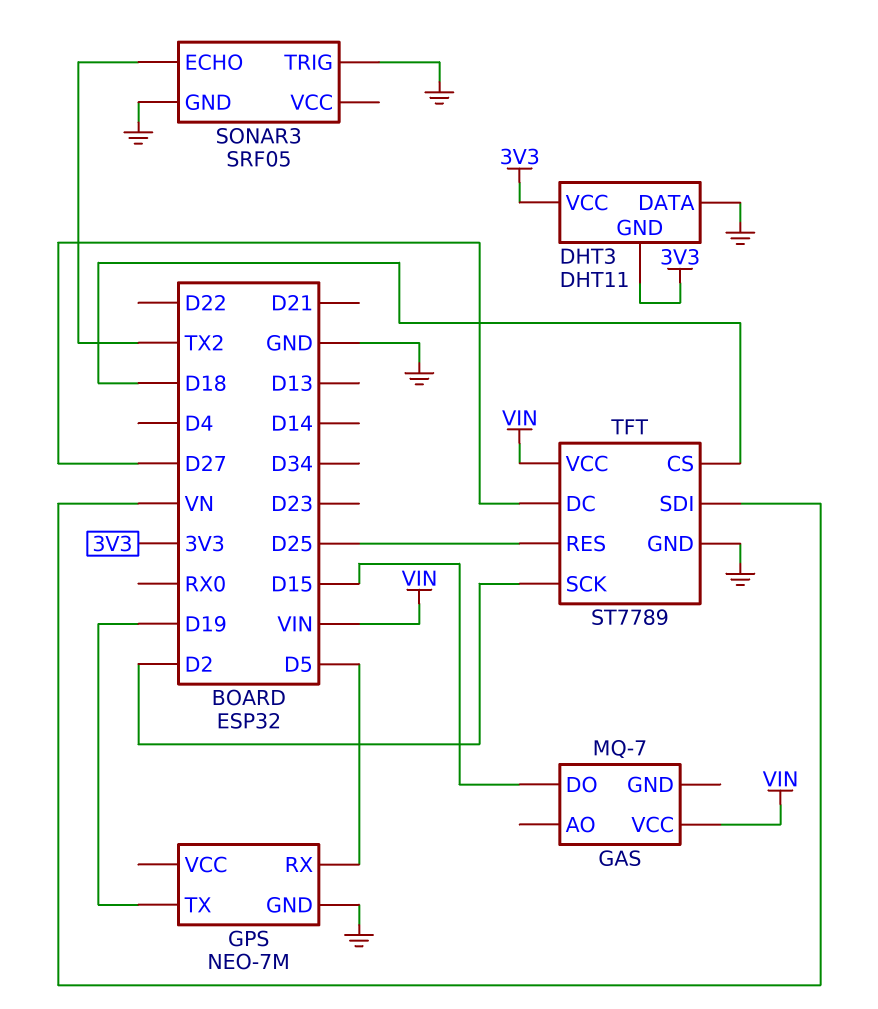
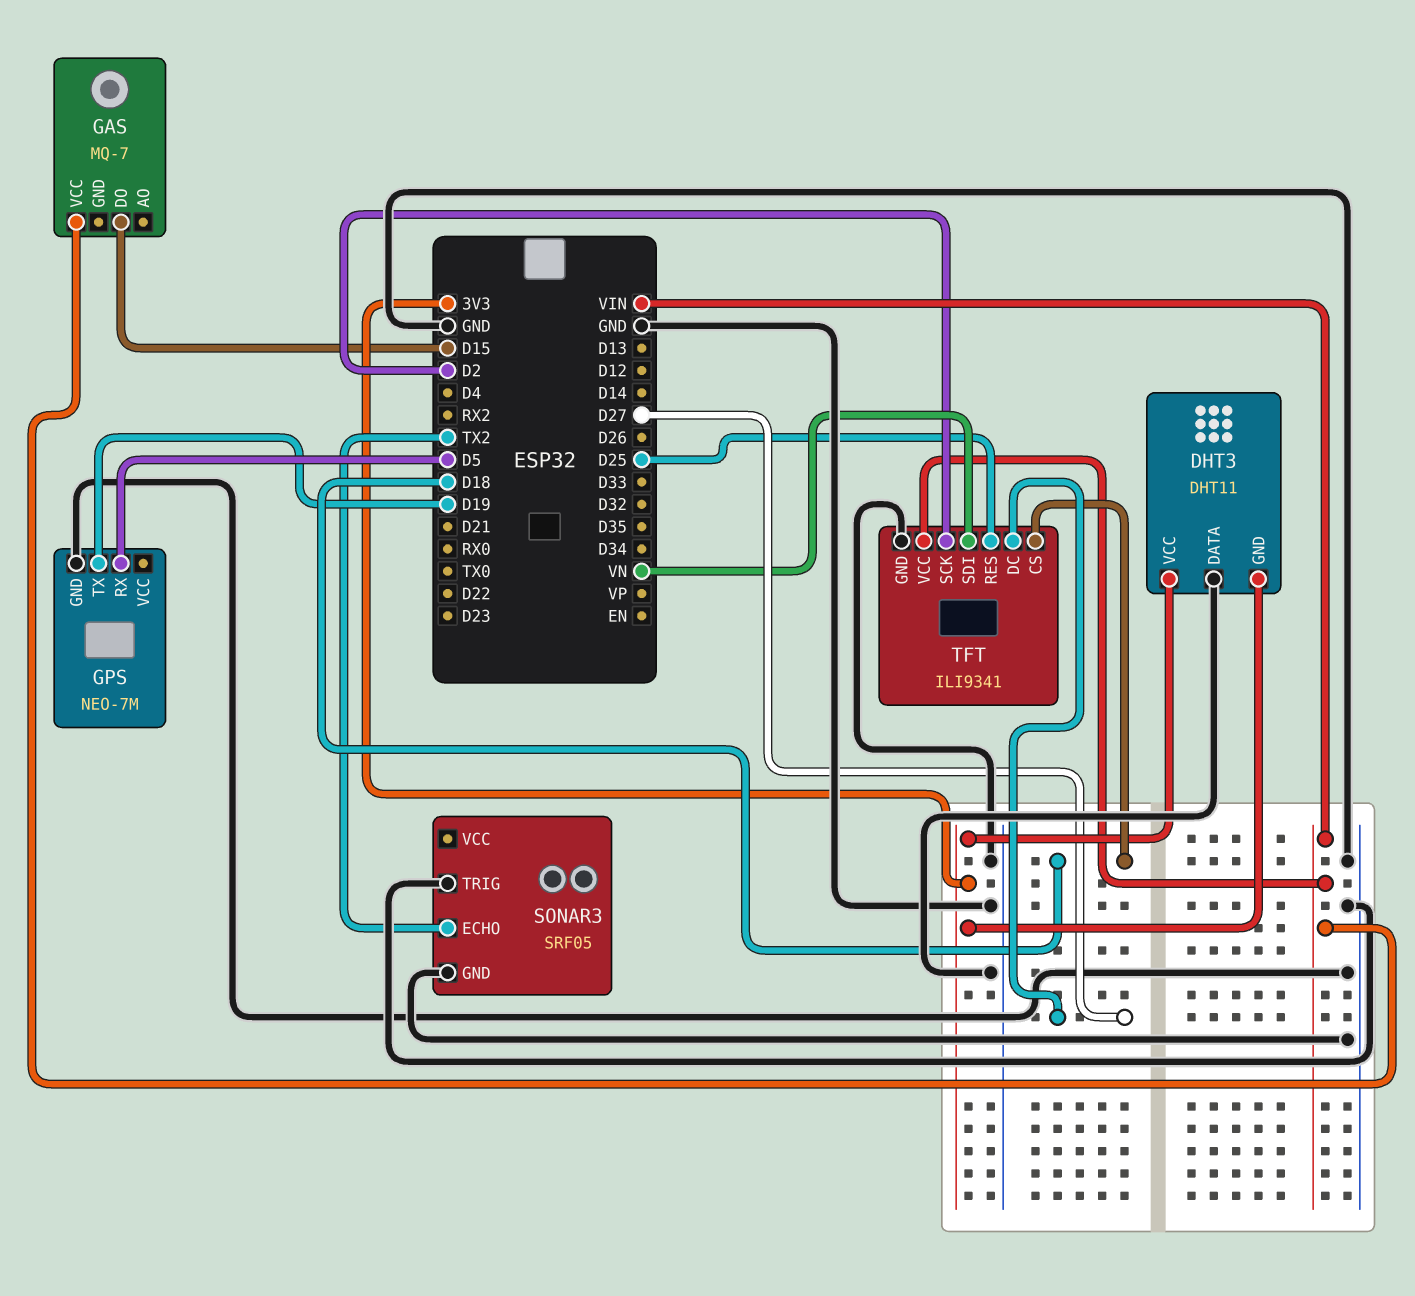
TFT: ST7789 -> ILI9341

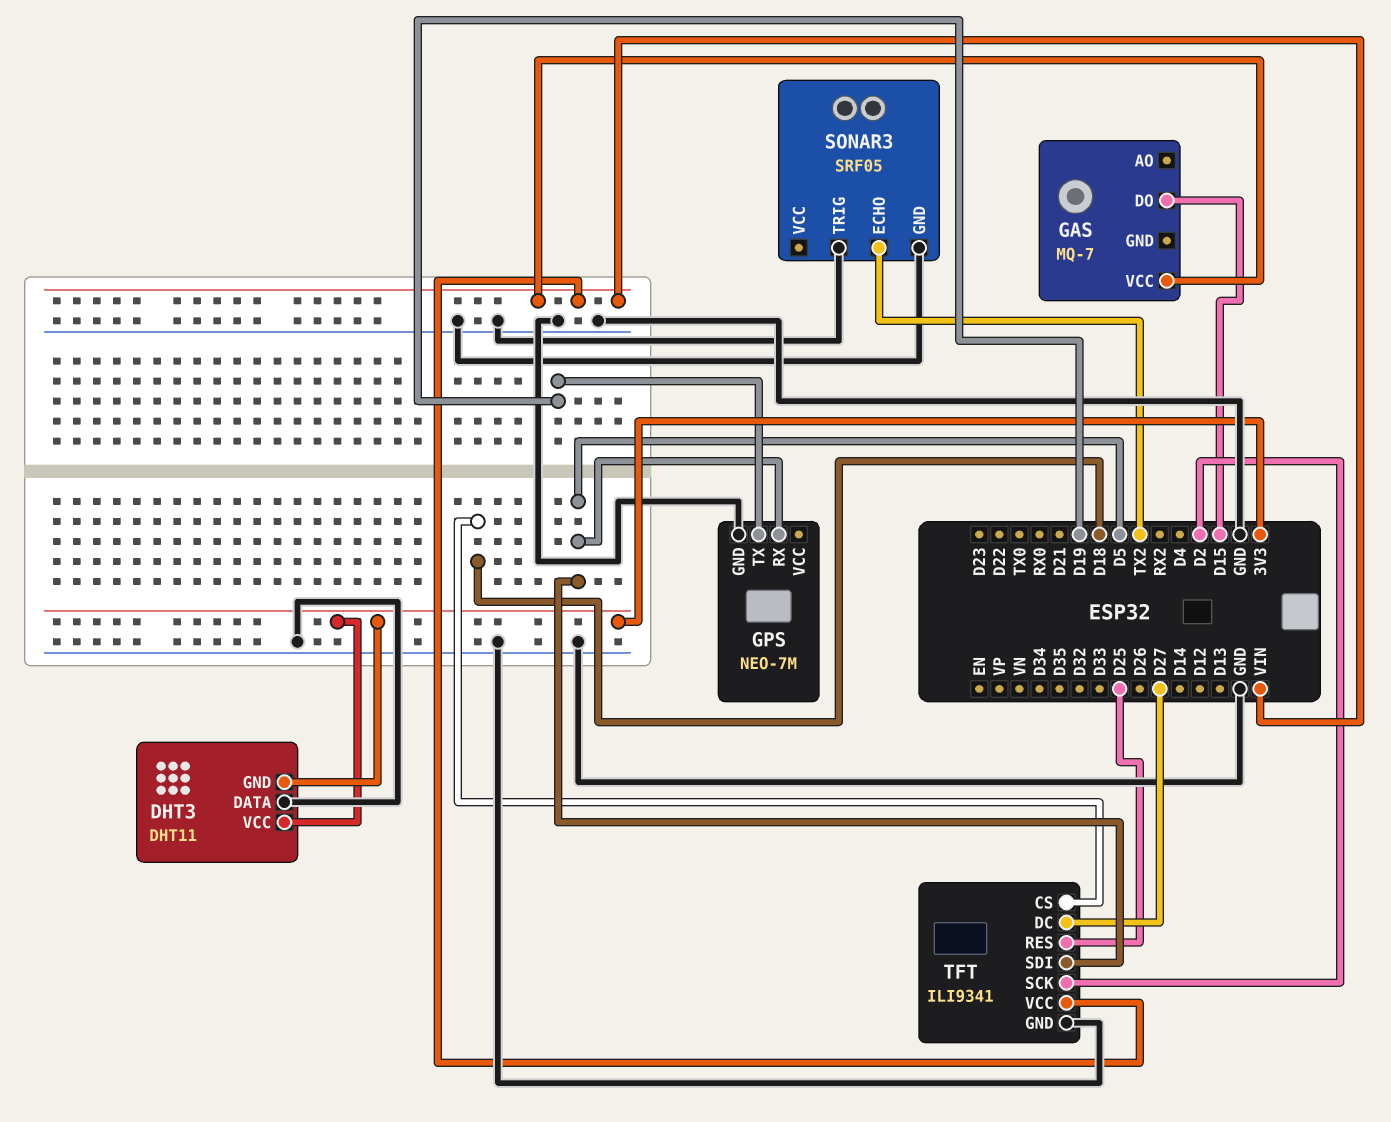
TFT pin SDI: VN -> D5

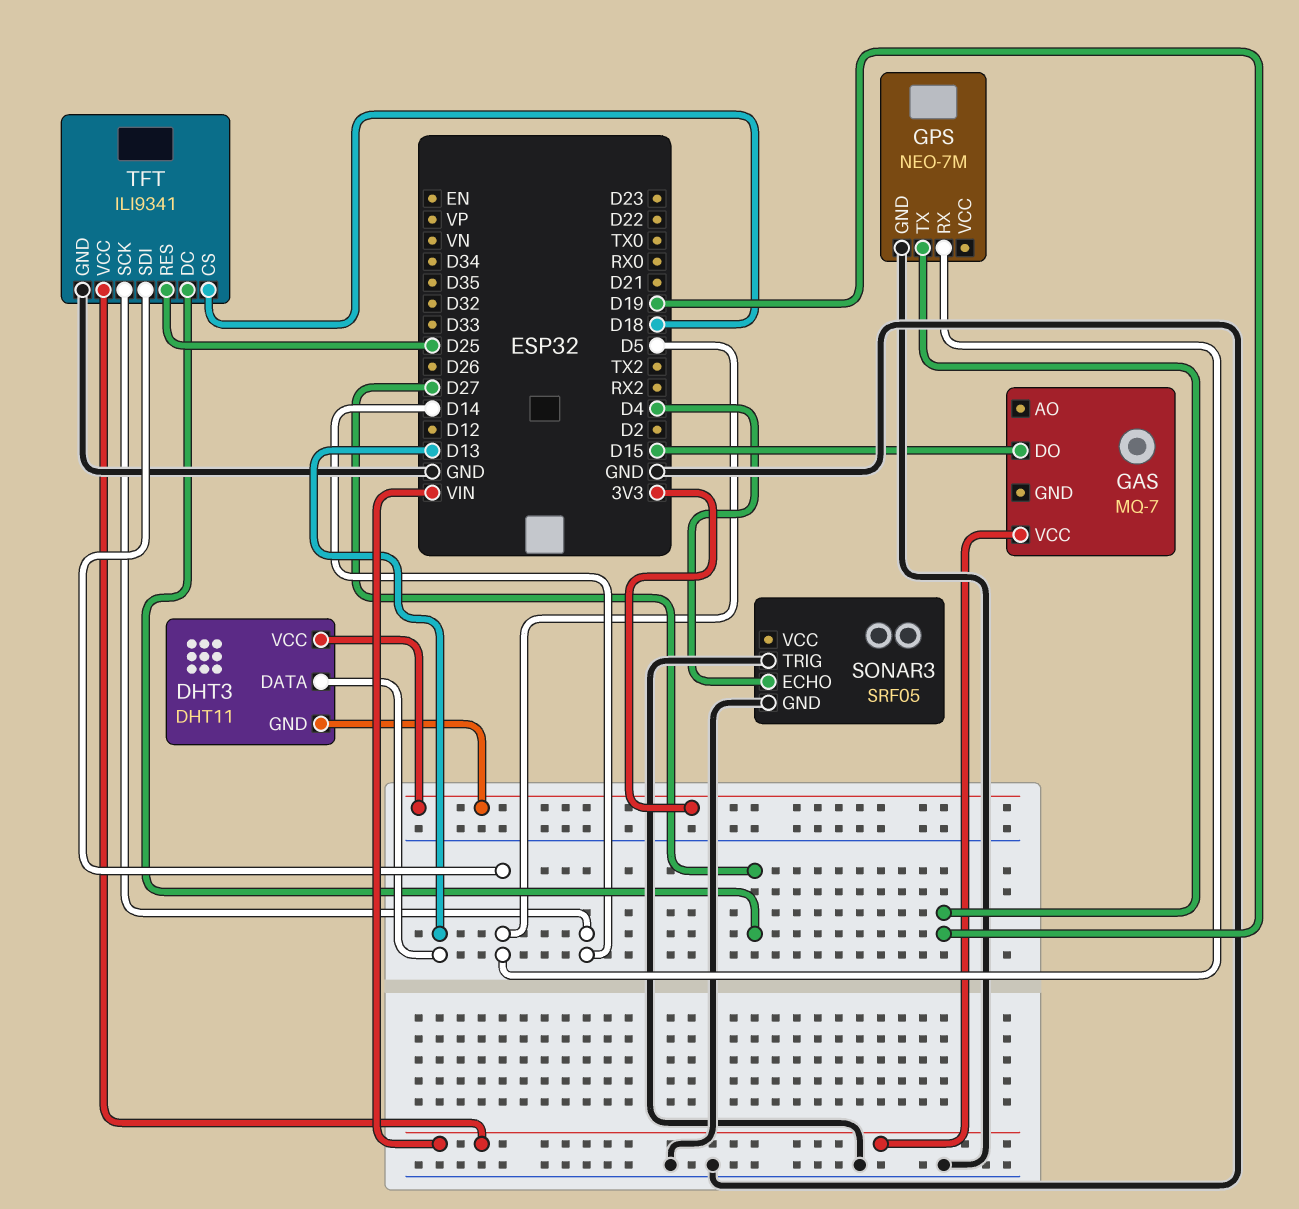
DHT3 pin DATA: GND -> D13
SONAR3 pin ECHO: TX2 -> D4
TFT pin SCK: D2 -> D14

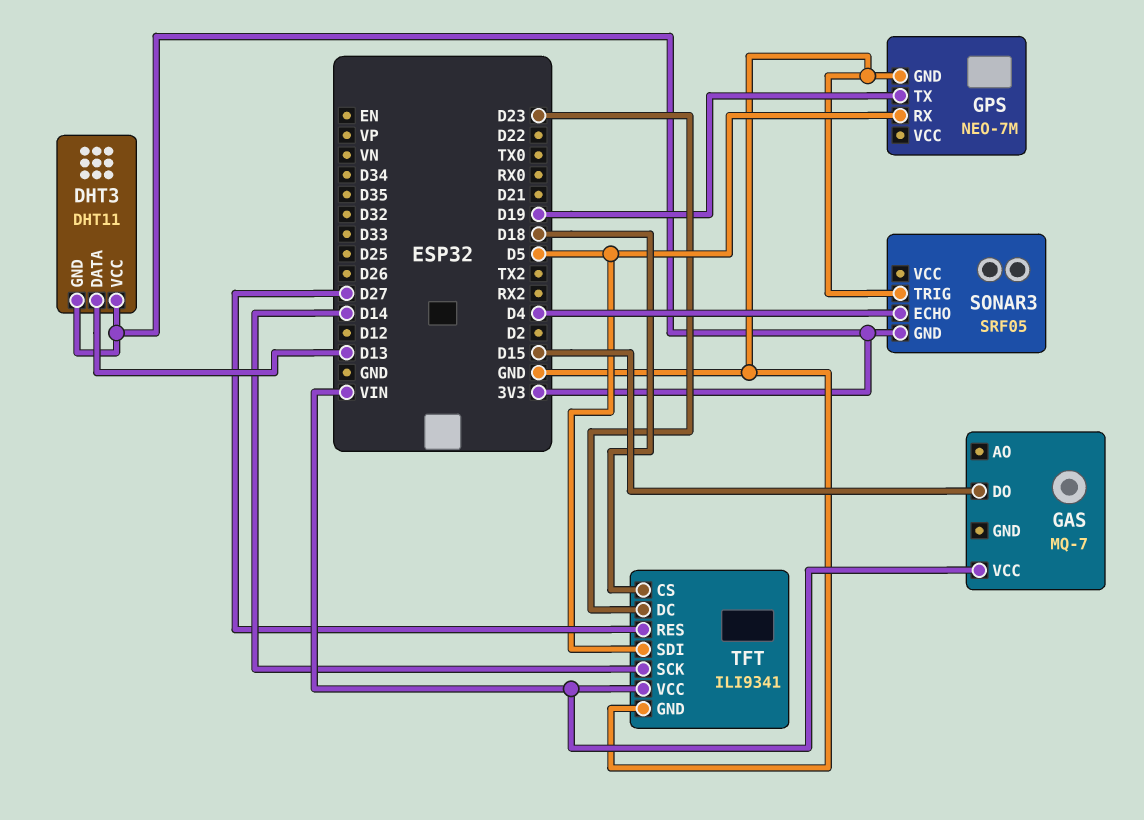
SONAR3 pin GND: GND -> 3V3
TFT pin DC: D27 -> D23
TFT pin RES: D25 -> D27

